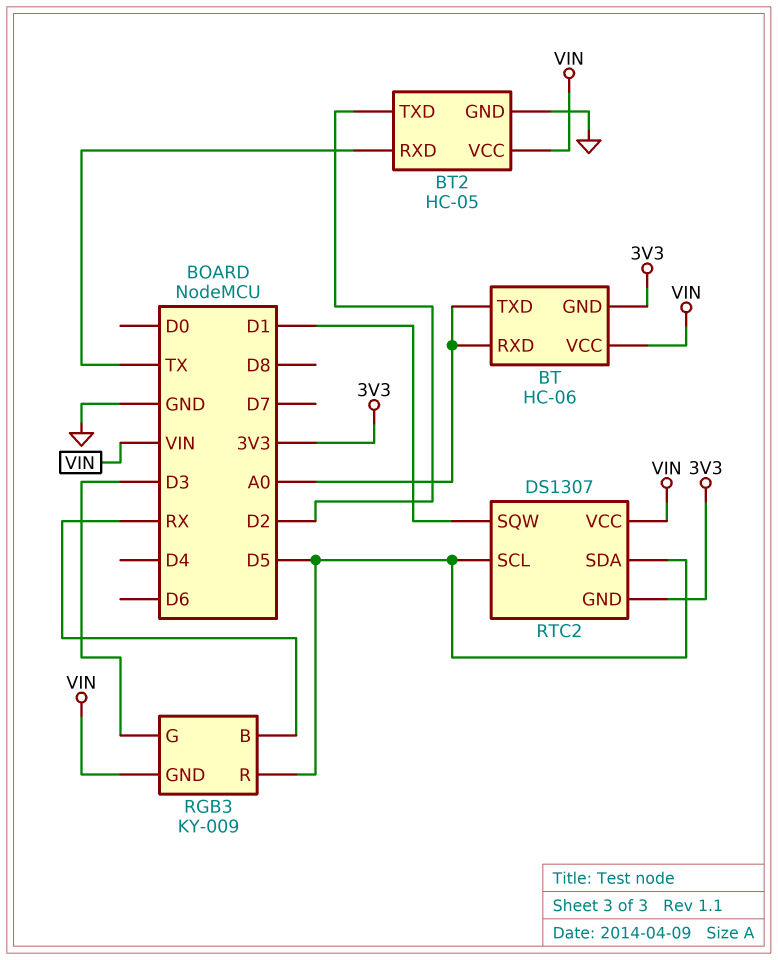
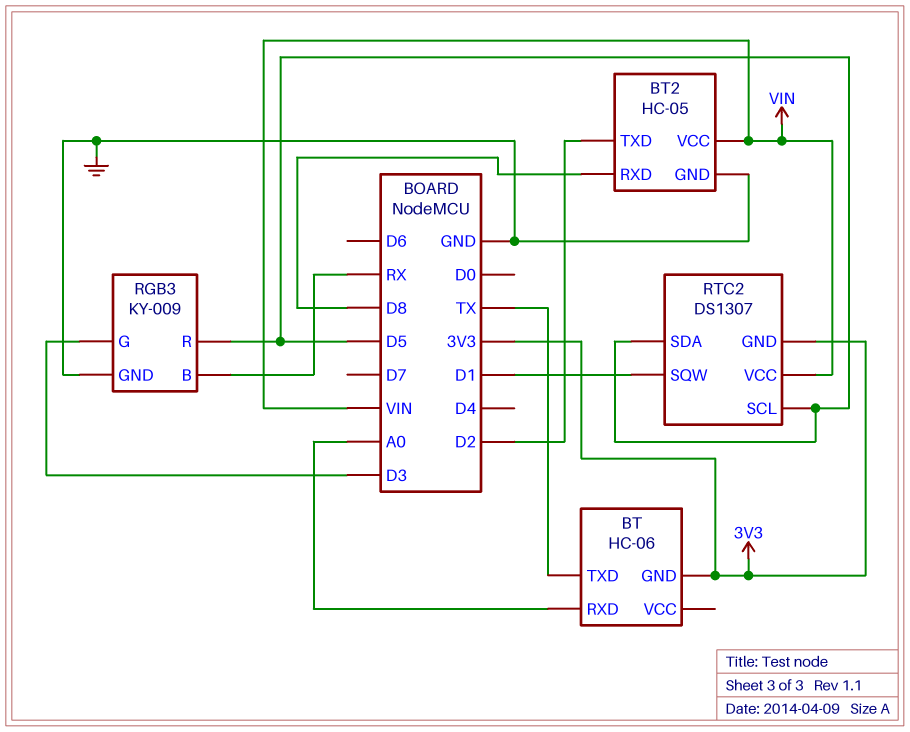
BT pin TXD: A0 -> TX
BT pin VCC: VIN -> none
BT2 pin RXD: TX -> D8
RGB3 pin GND: VIN -> GND

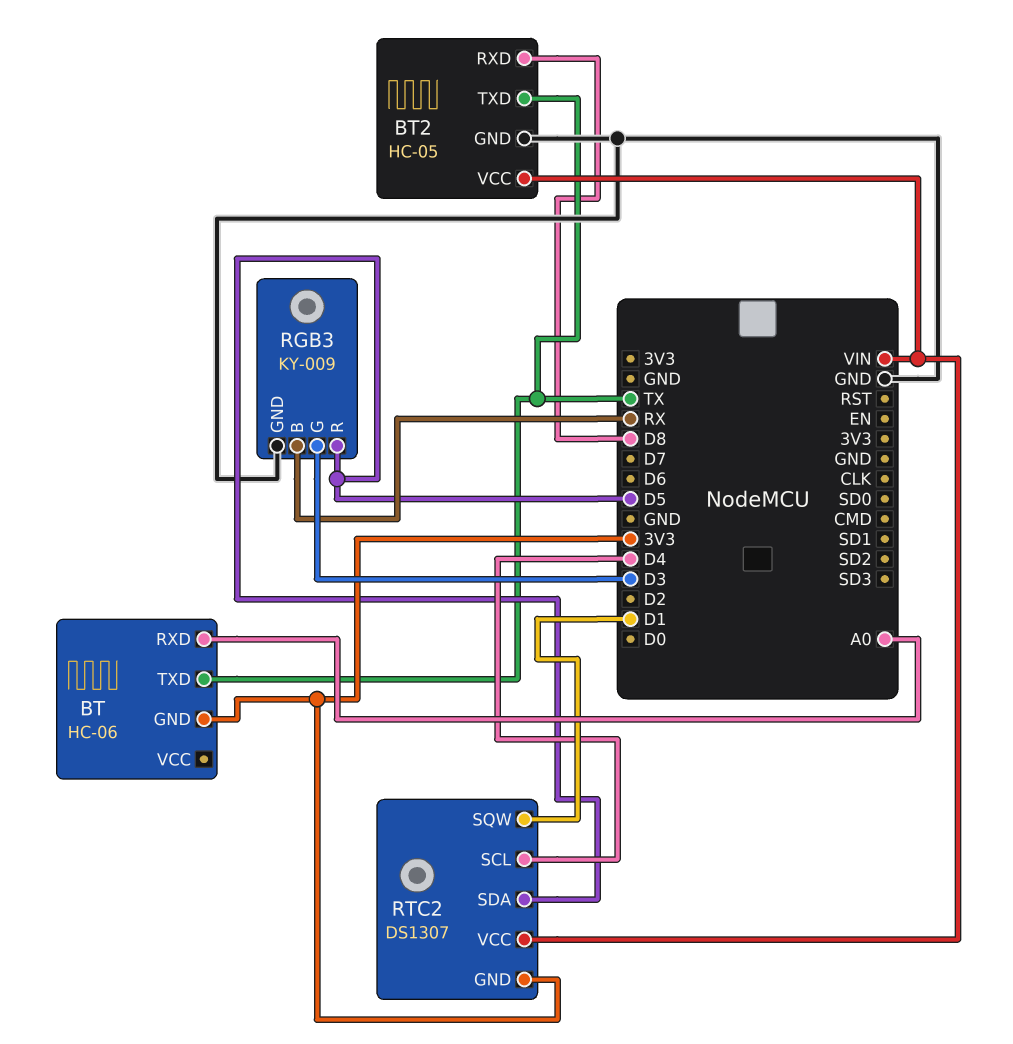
BT2 pin TXD: D2 -> TX
RTC2 pin SCL: D5 -> D4

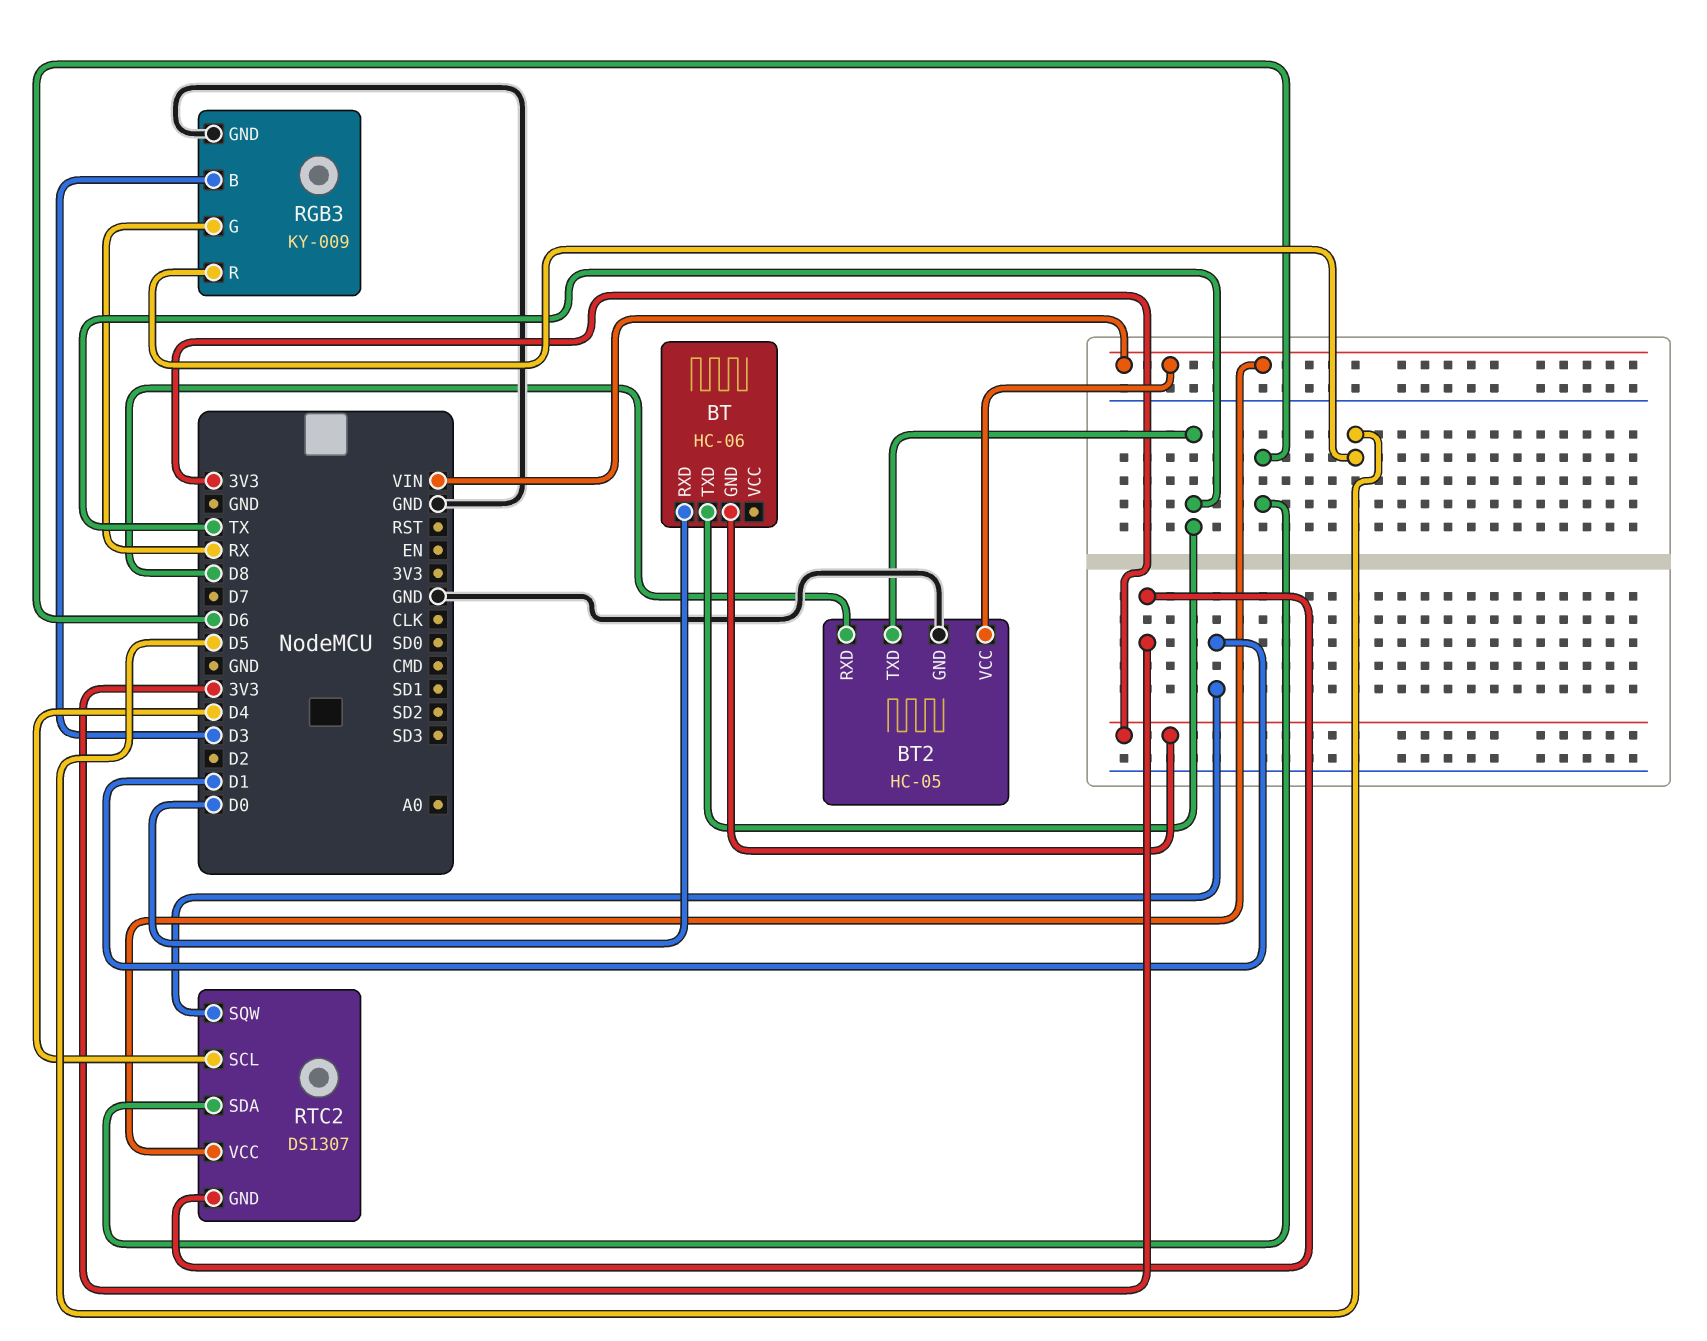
BT pin RXD: A0 -> D0
RGB3 pin B: RX -> D3
RGB3 pin G: D3 -> RX
RTC2 pin SDA: D5 -> D6

